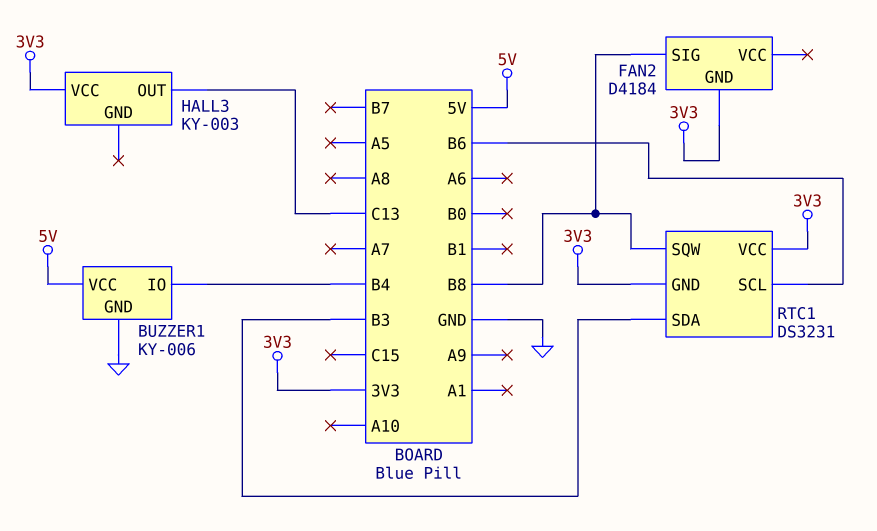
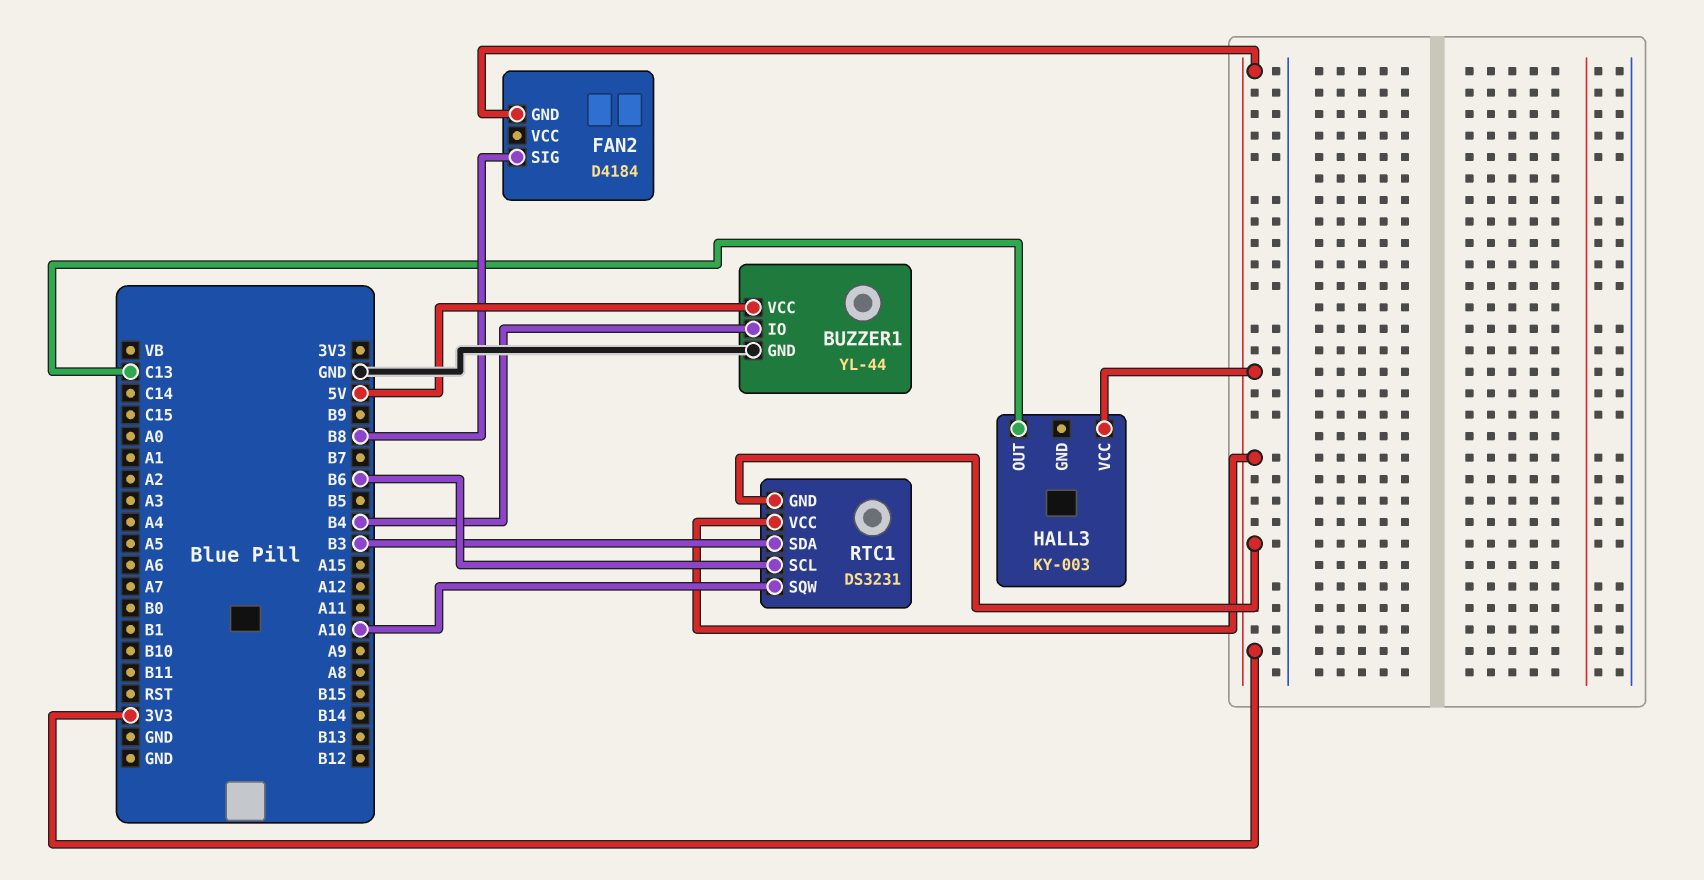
BUZZER1: KY-006 -> YL-44
RTC1 pin SQW: B8 -> A10

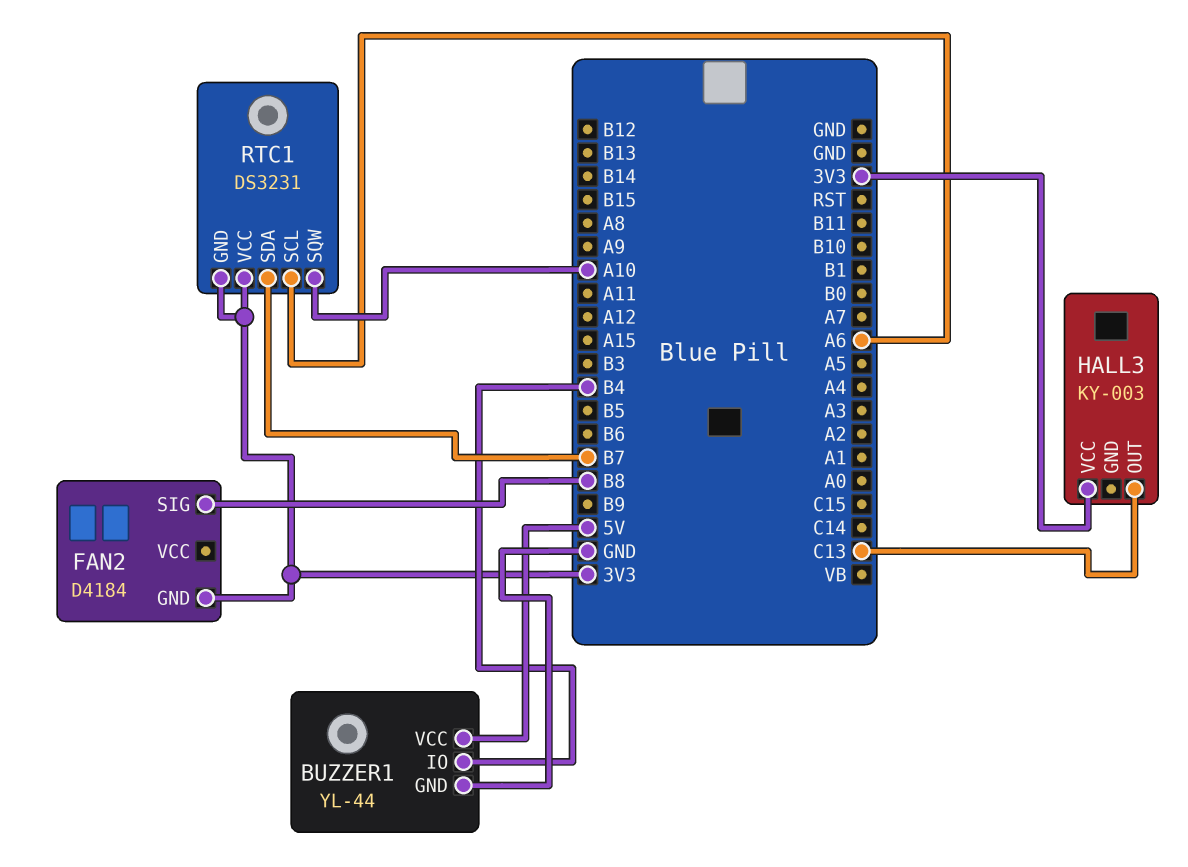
RTC1 pin SCL: B6 -> A6
RTC1 pin SDA: B3 -> B7

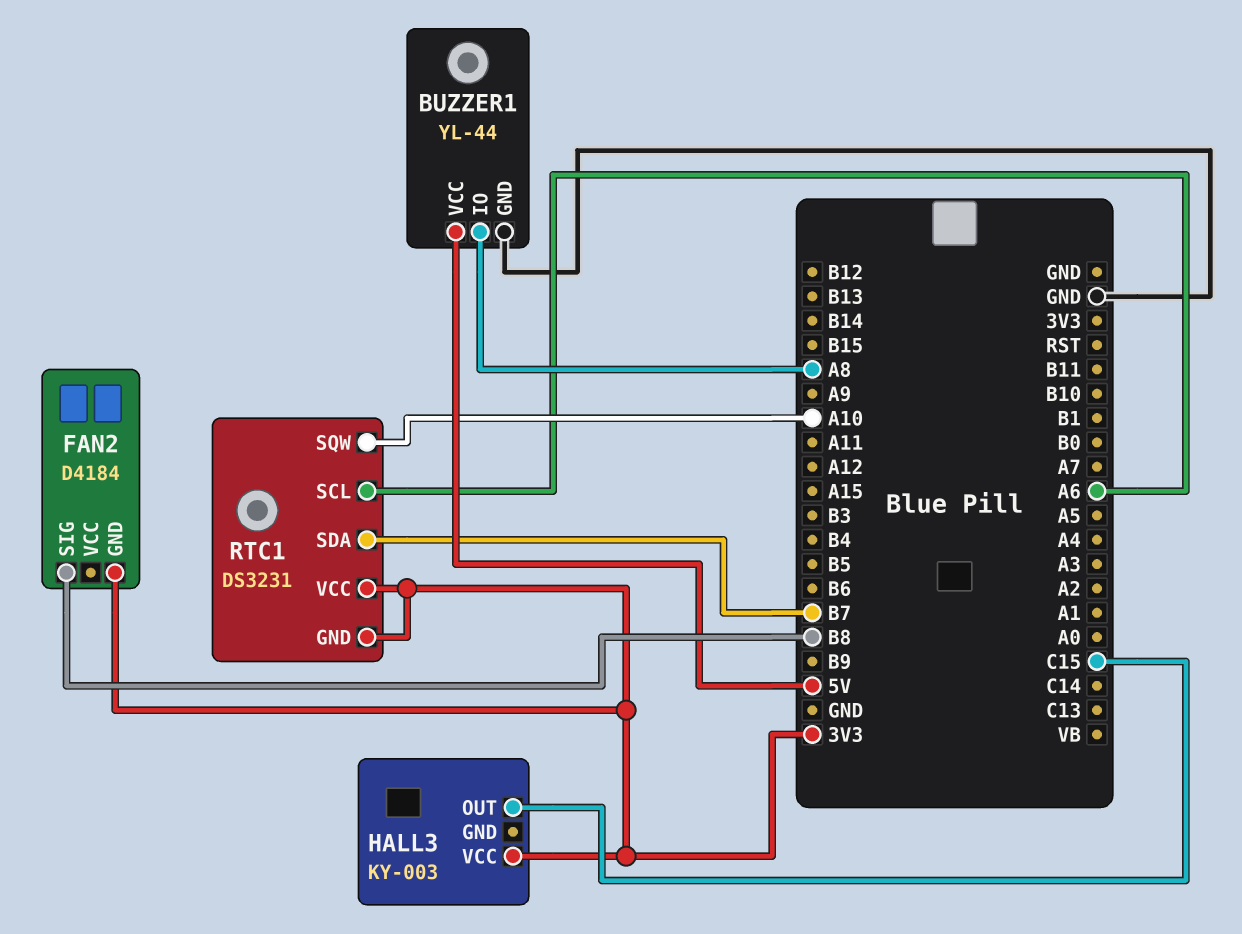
BUZZER1 pin IO: B4 -> A8
HALL3 pin OUT: C13 -> C15

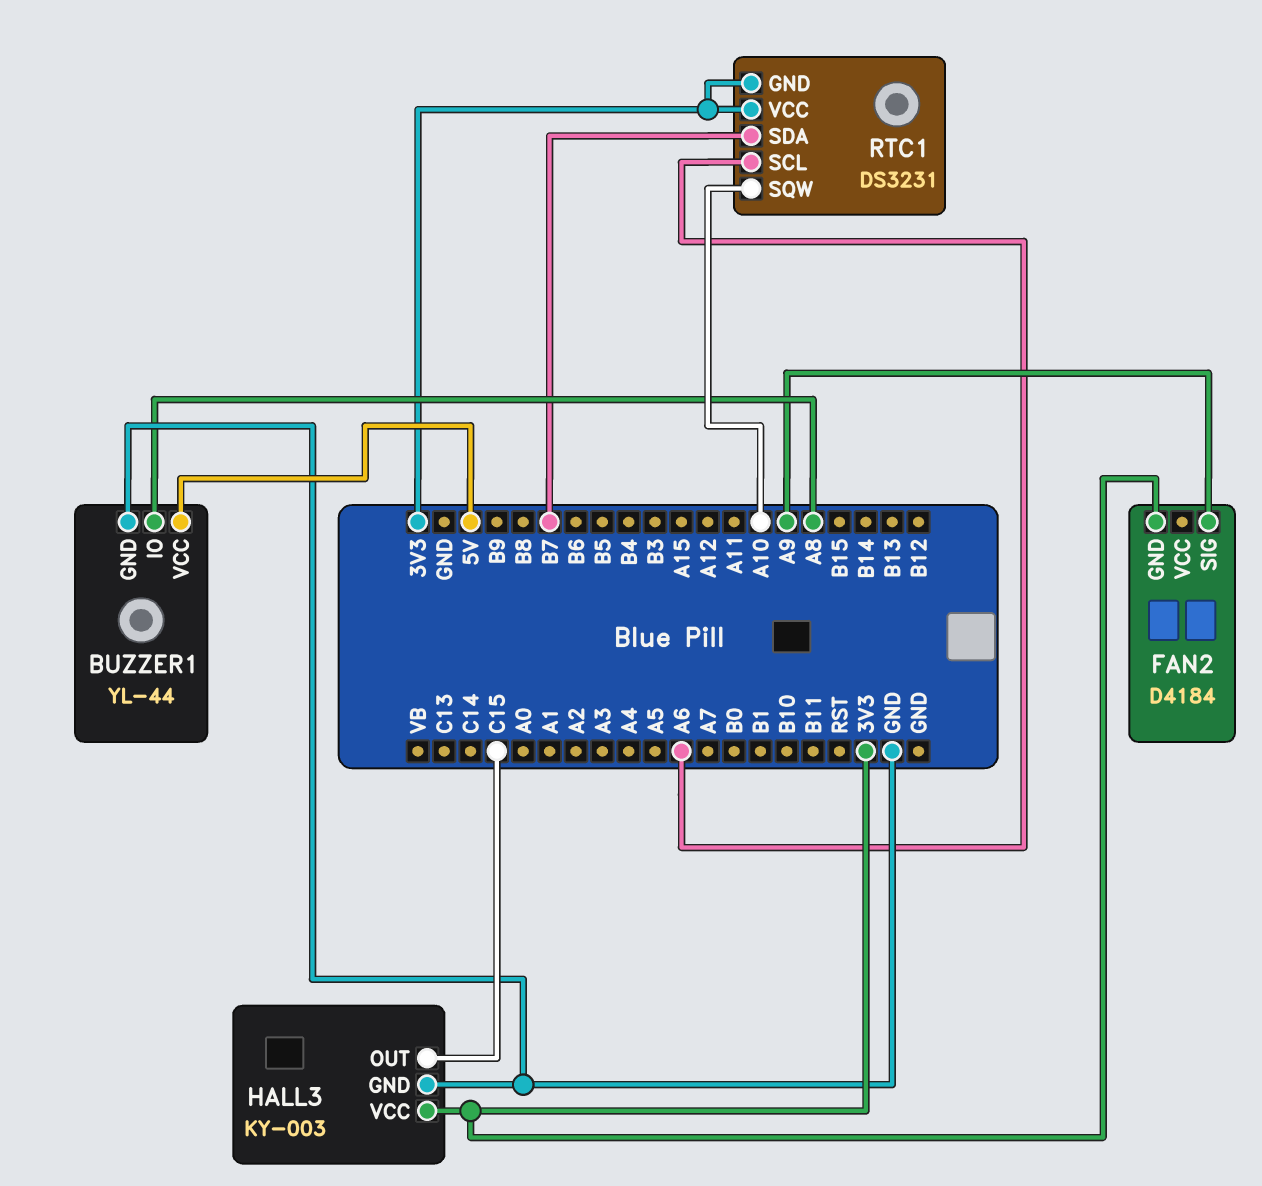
FAN2 pin SIG: B8 -> A9
HALL3 pin GND: none -> GND

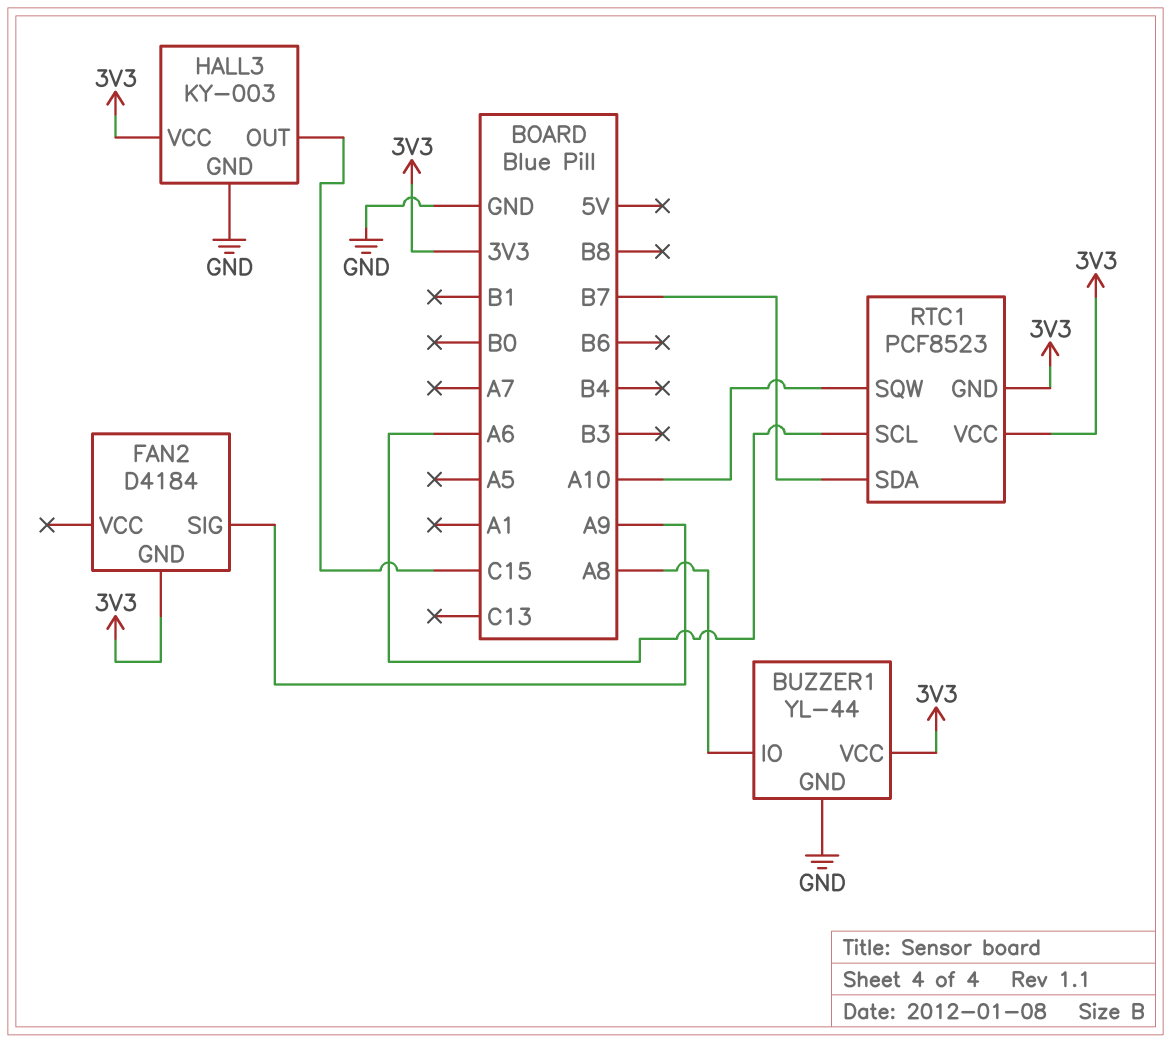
BUZZER1 pin VCC: 5V -> 3V3
RTC1: DS3231 -> PCF8523

